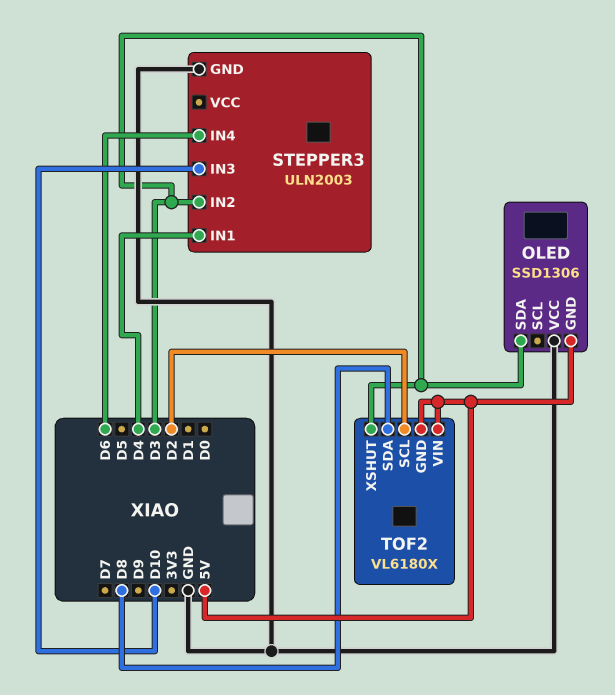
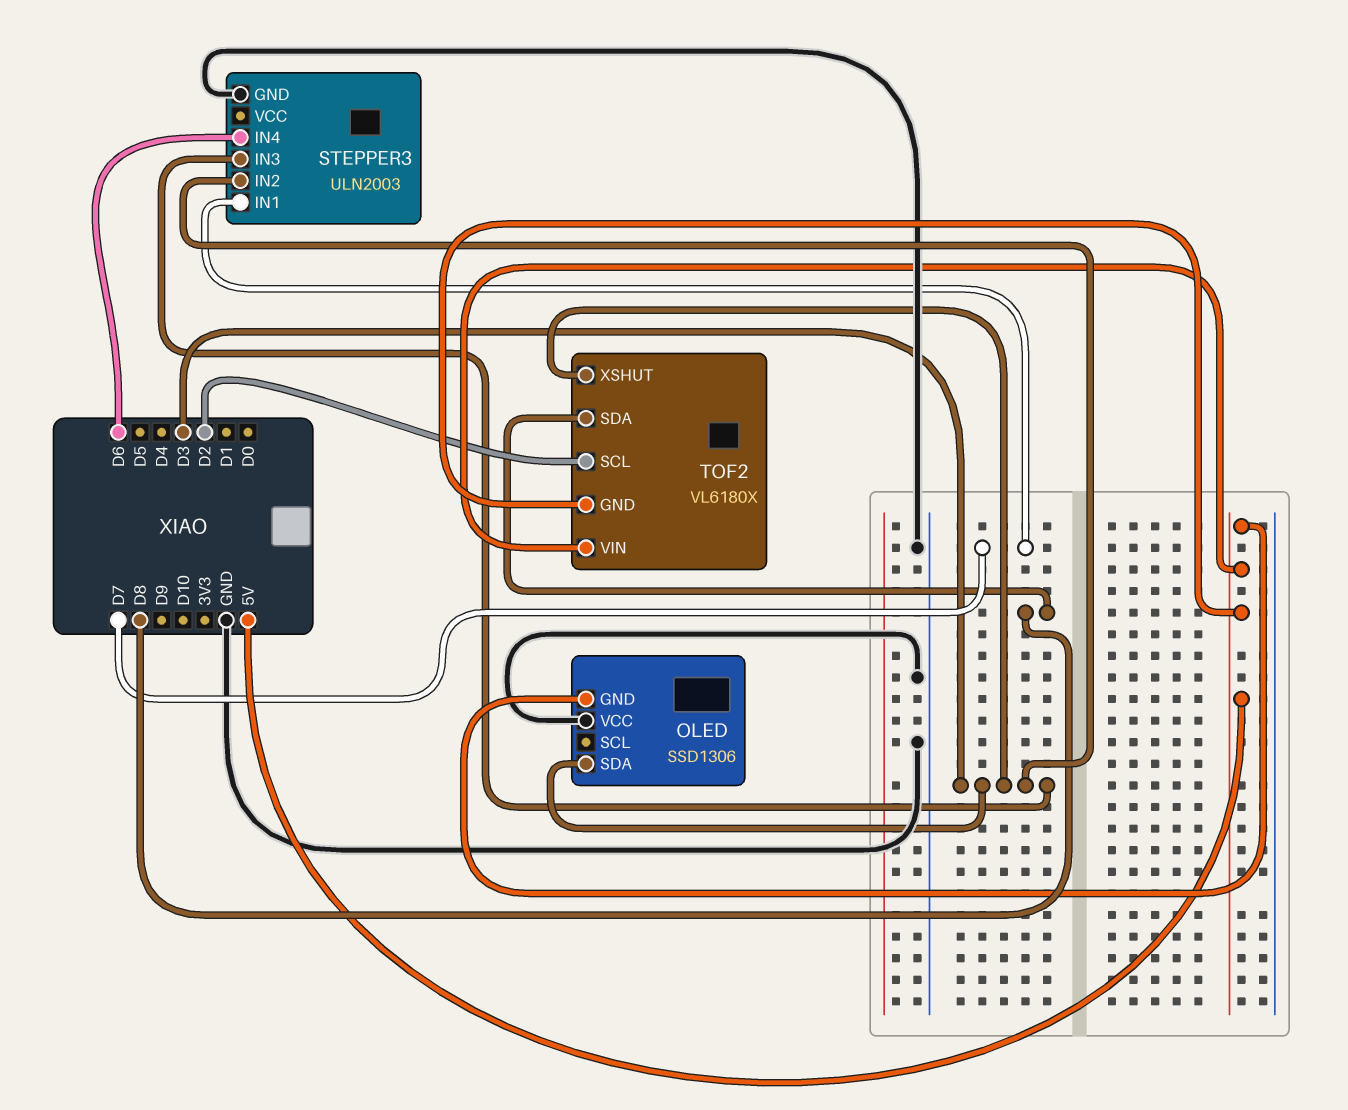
STEPPER3 pin IN1: D4 -> D7
STEPPER3 pin IN3: D10 -> D3

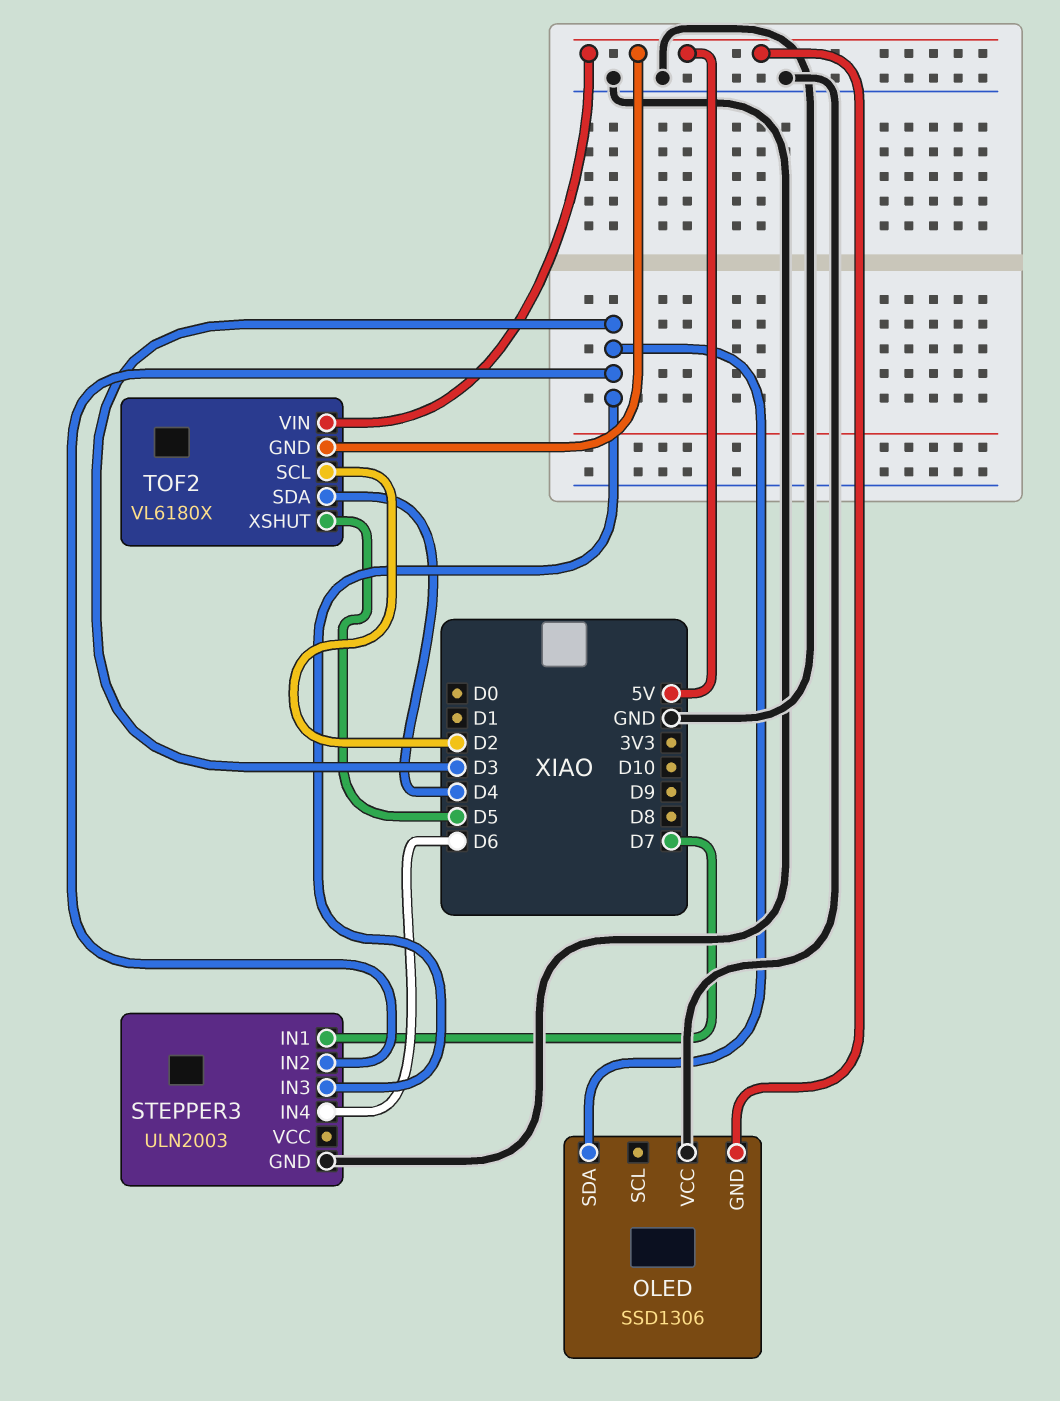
TOF2 pin SDA: D8 -> D4
TOF2 pin XSHUT: D3 -> D5

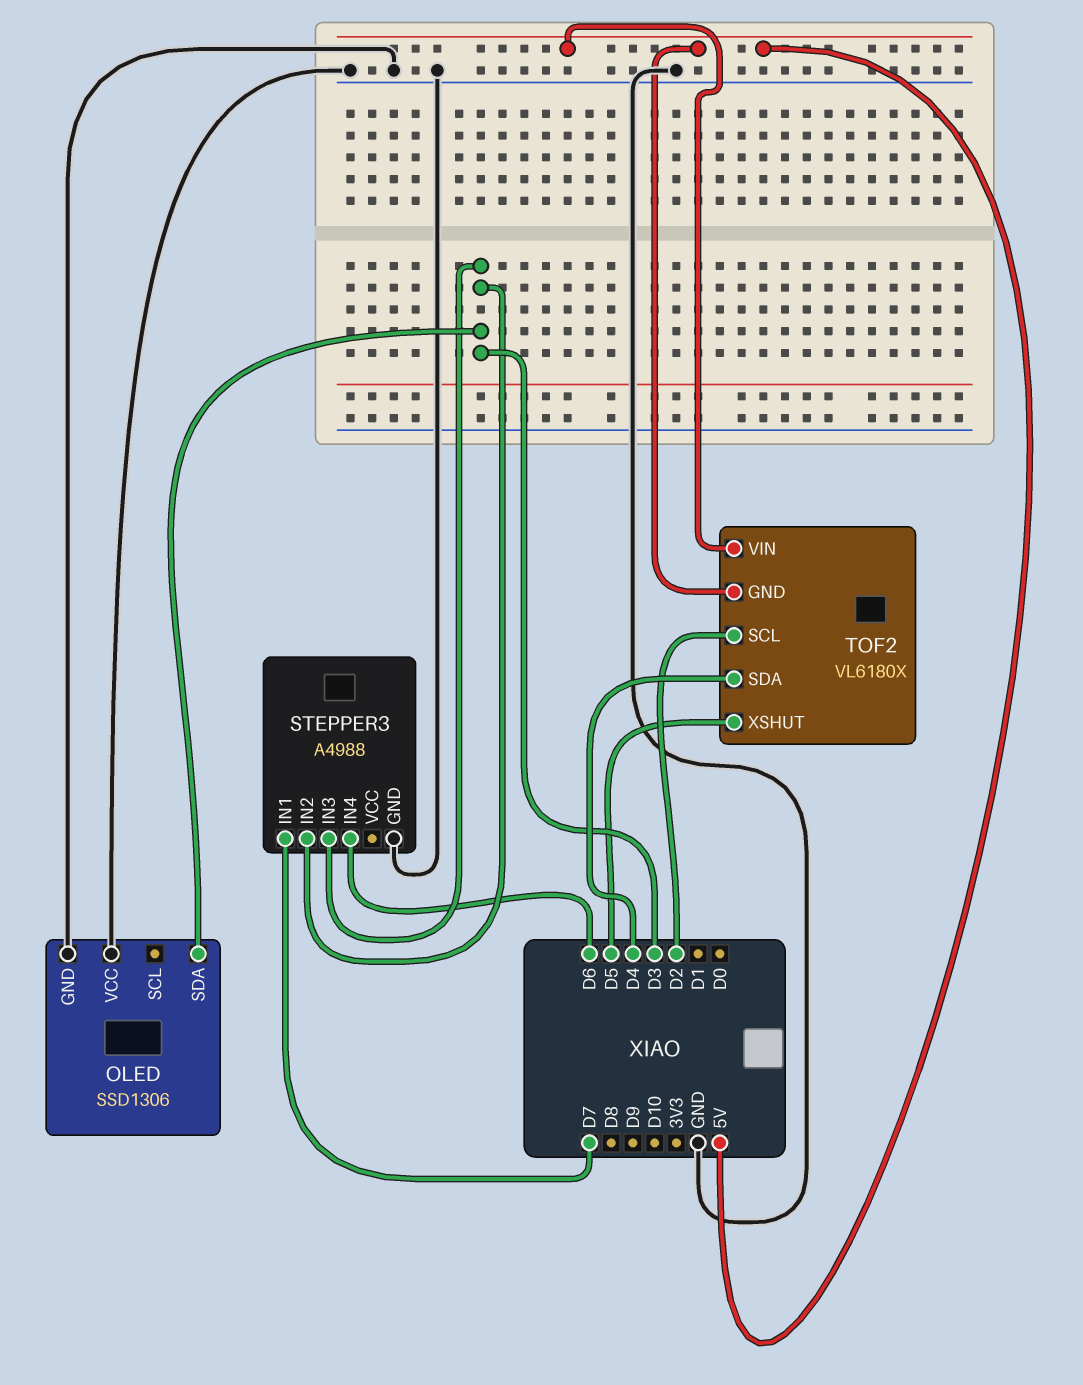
OLED pin GND: 5V -> GND
STEPPER3: ULN2003 -> A4988

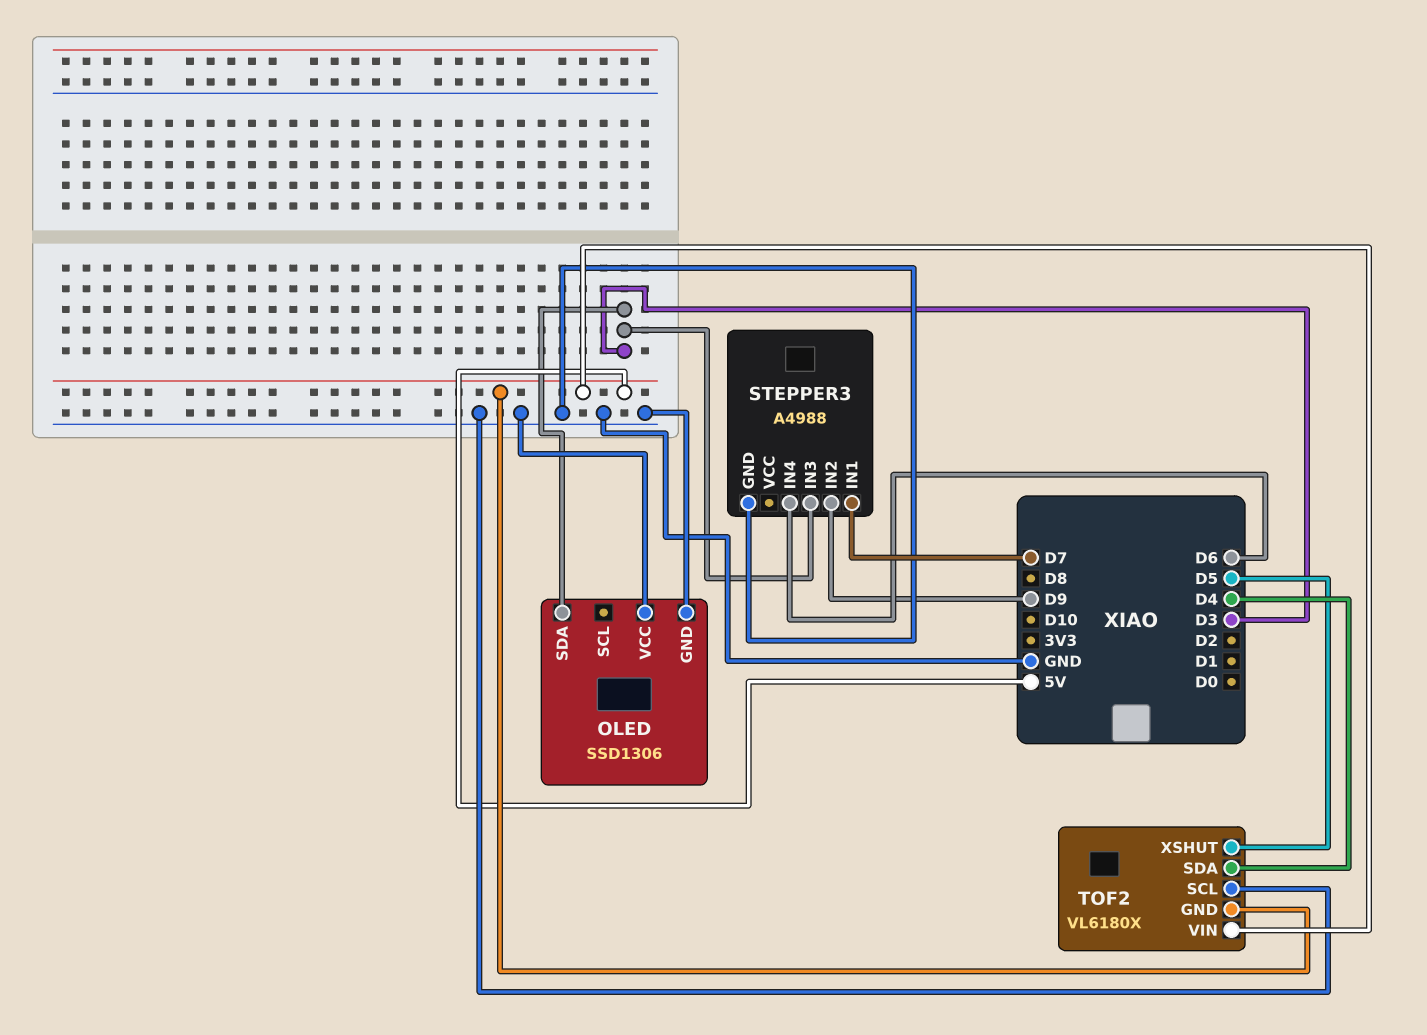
STEPPER3 pin IN2: D3 -> D9
TOF2 pin SCL: D2 -> GND

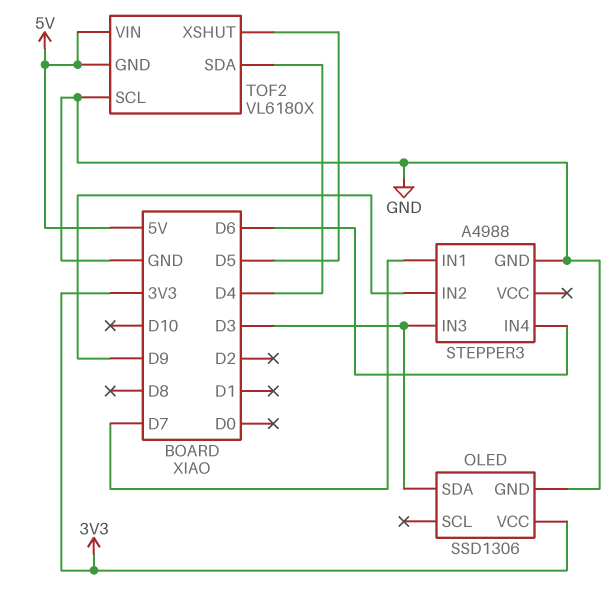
OLED pin VCC: GND -> 3V3

